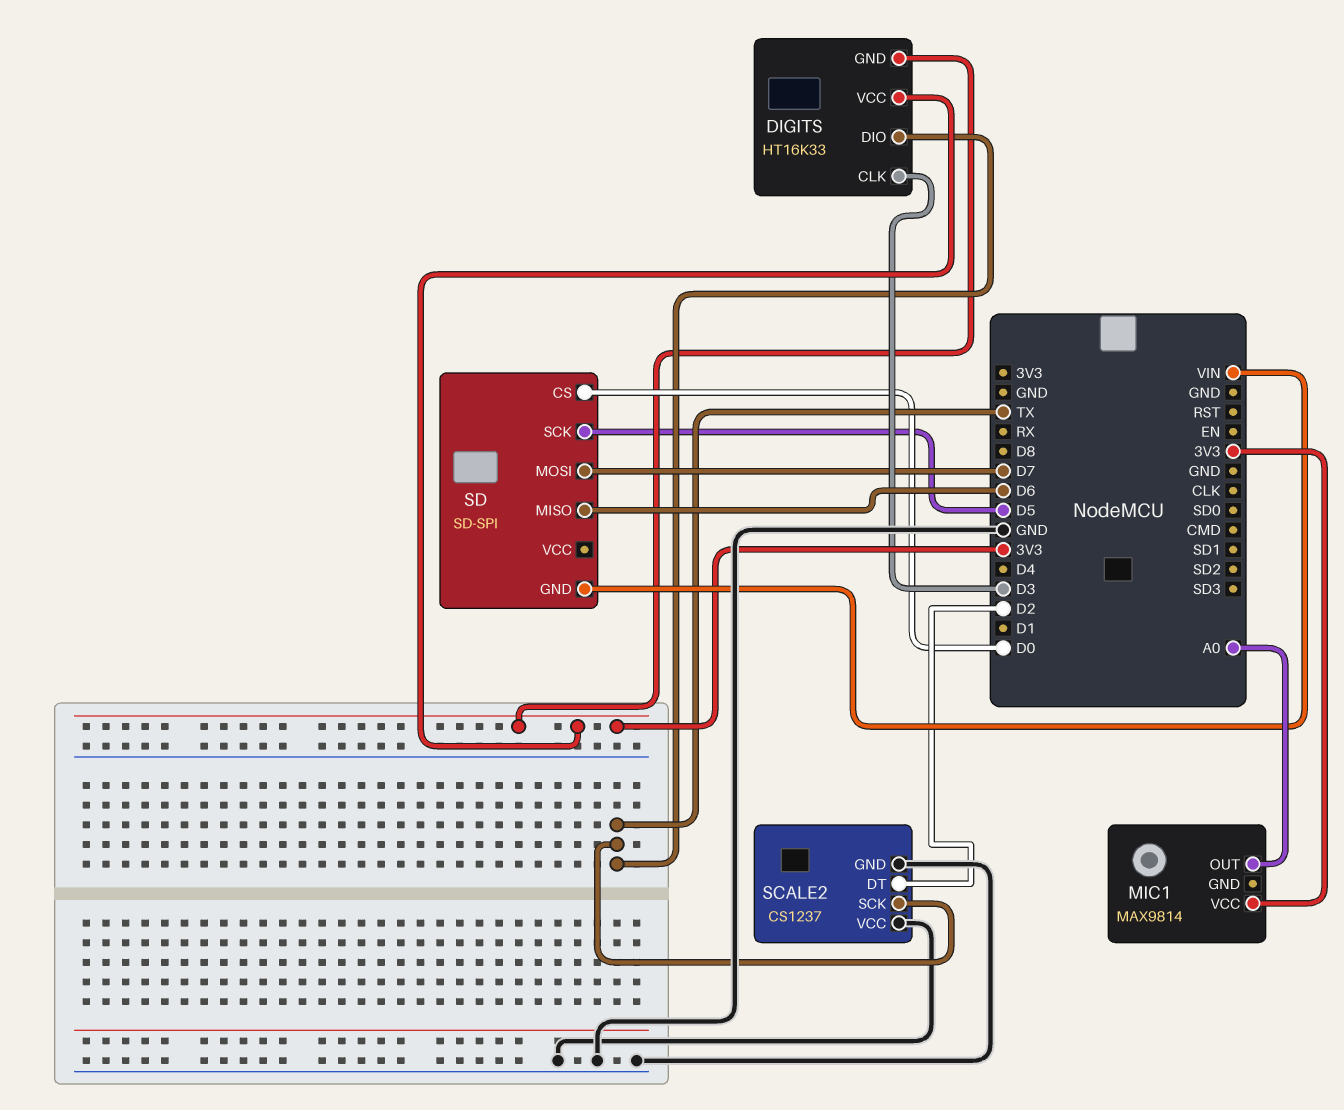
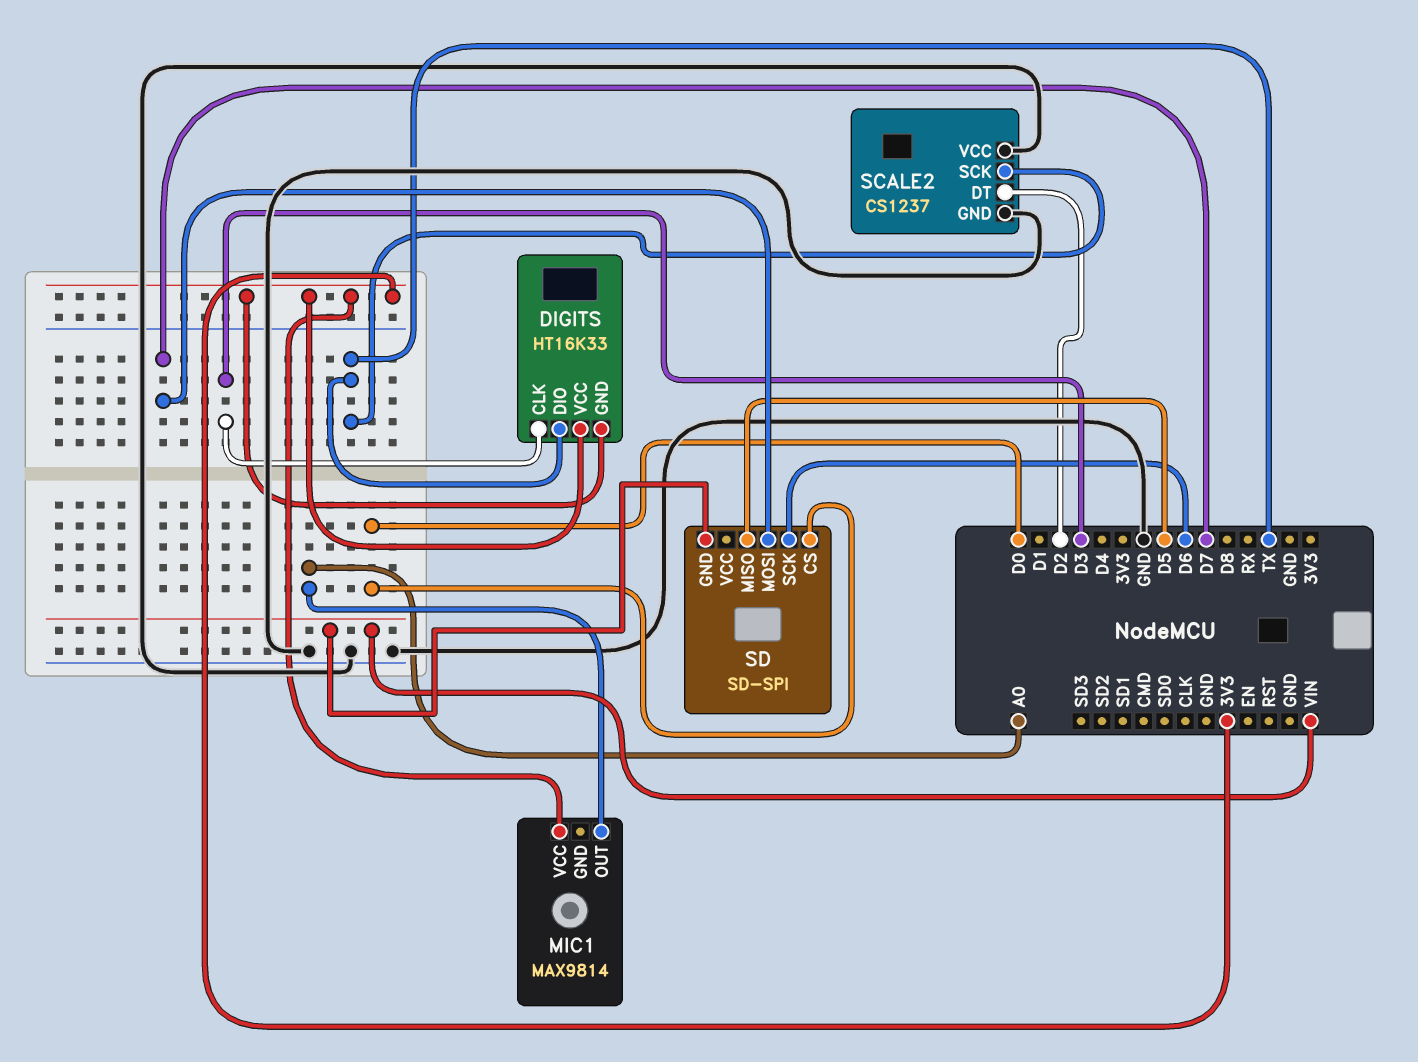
SD pin MISO: D6 -> D5
SD pin SCK: D5 -> D6

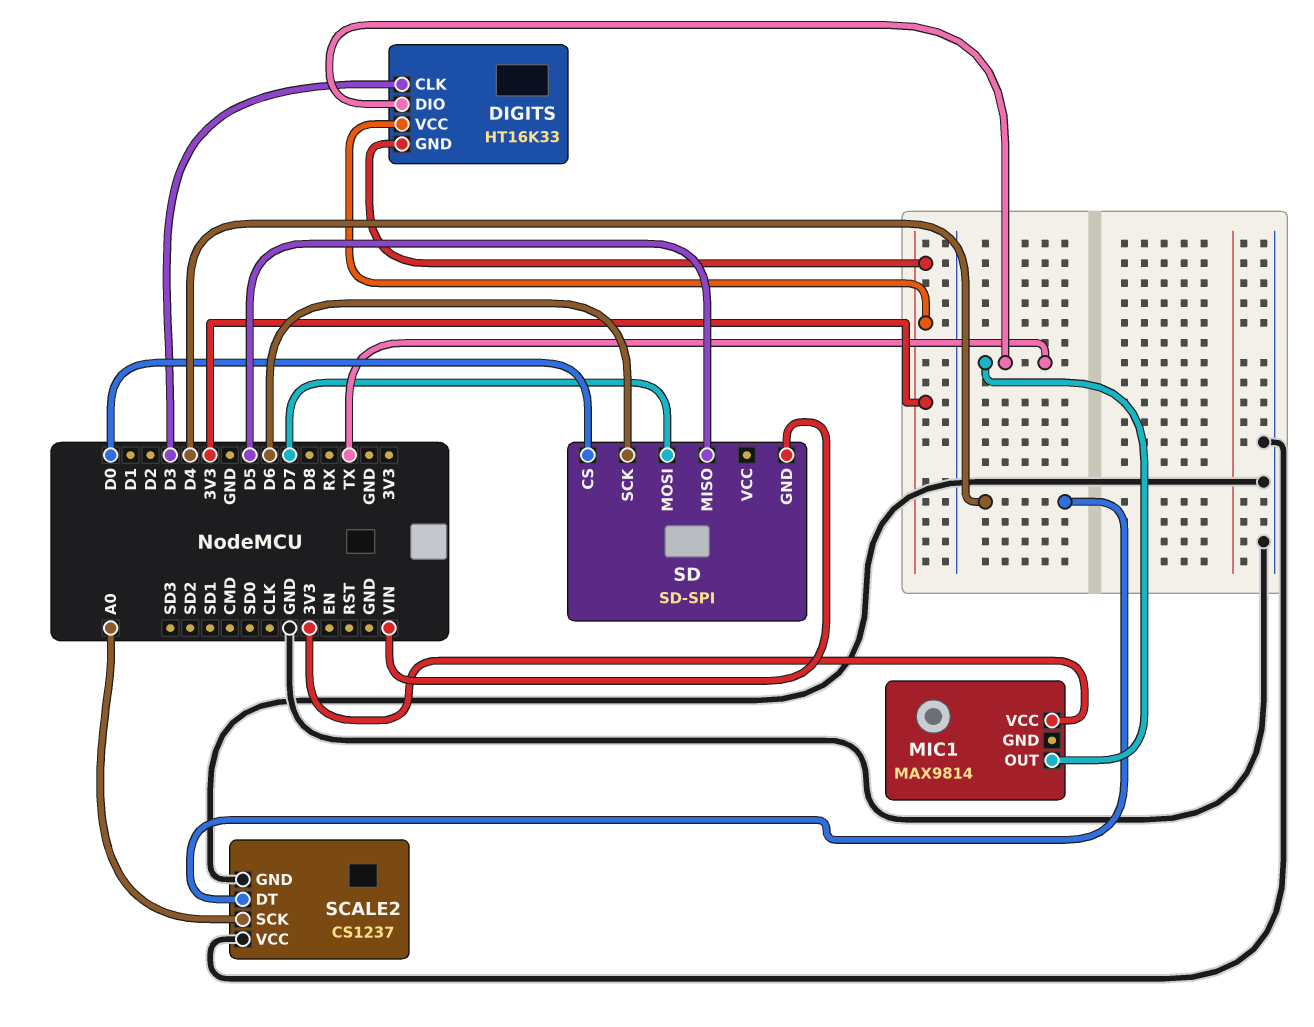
MIC1 pin OUT: A0 -> TX
SCALE2 pin DT: D2 -> D4
SCALE2 pin SCK: TX -> A0

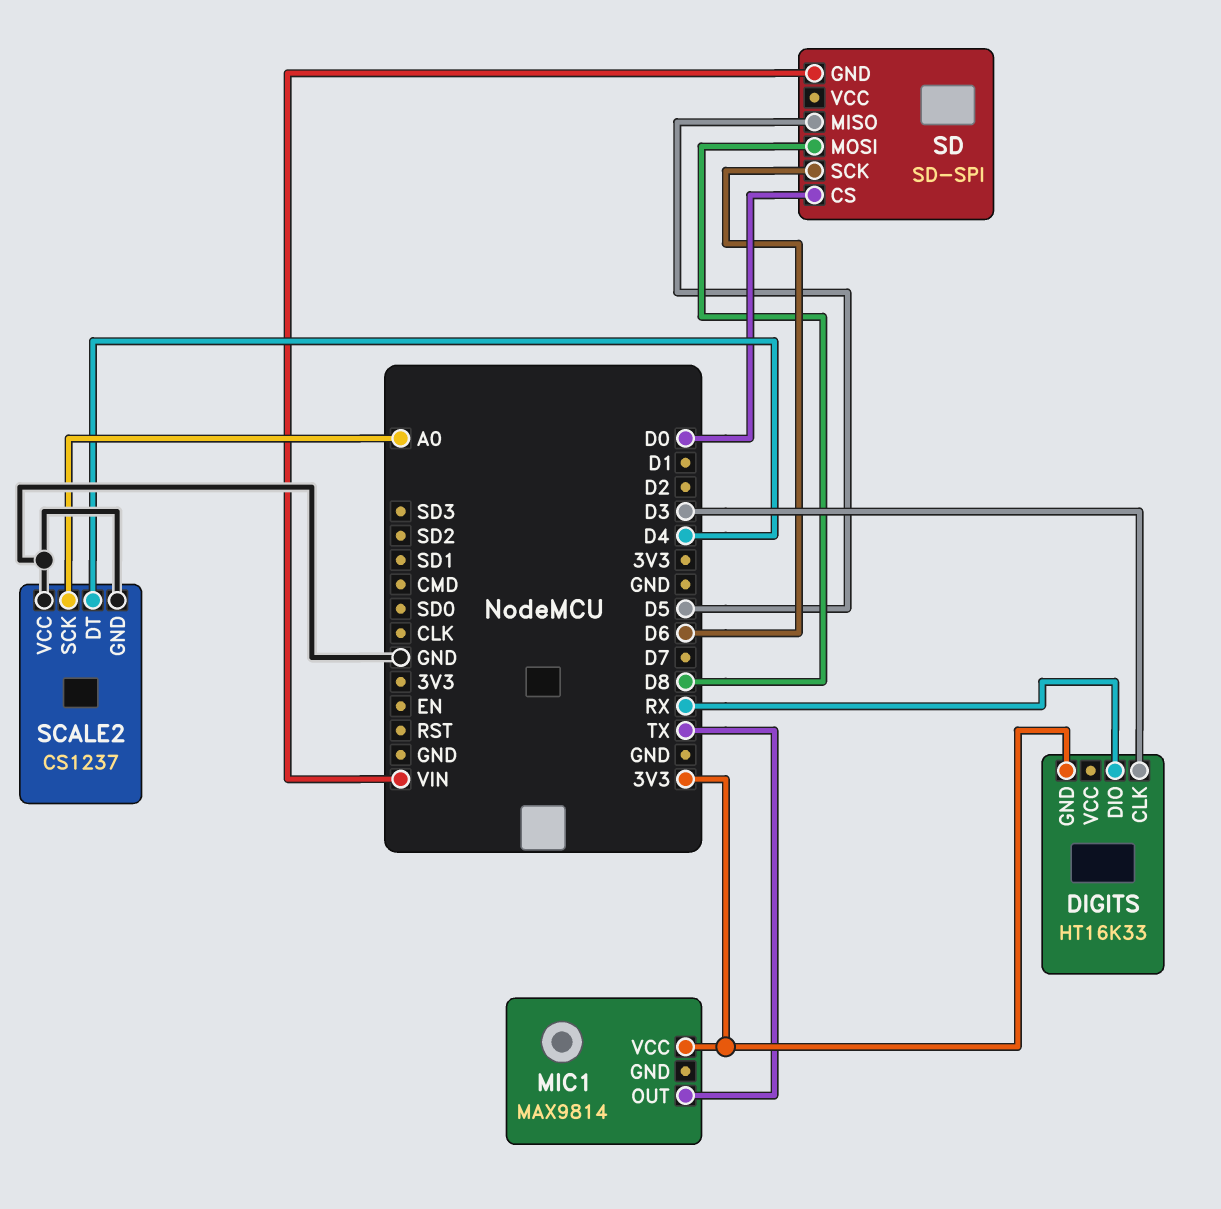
DIGITS pin DIO: TX -> RX
DIGITS pin VCC: 3V3 -> none
SD pin MOSI: D7 -> D8

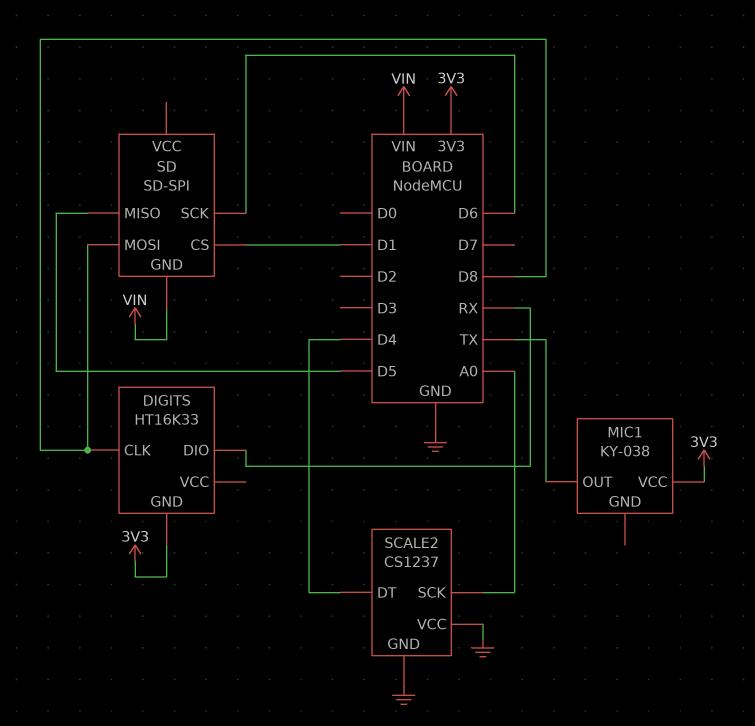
DIGITS pin CLK: D3 -> D8
MIC1: MAX9814 -> KY-038
SD pin CS: D0 -> D1

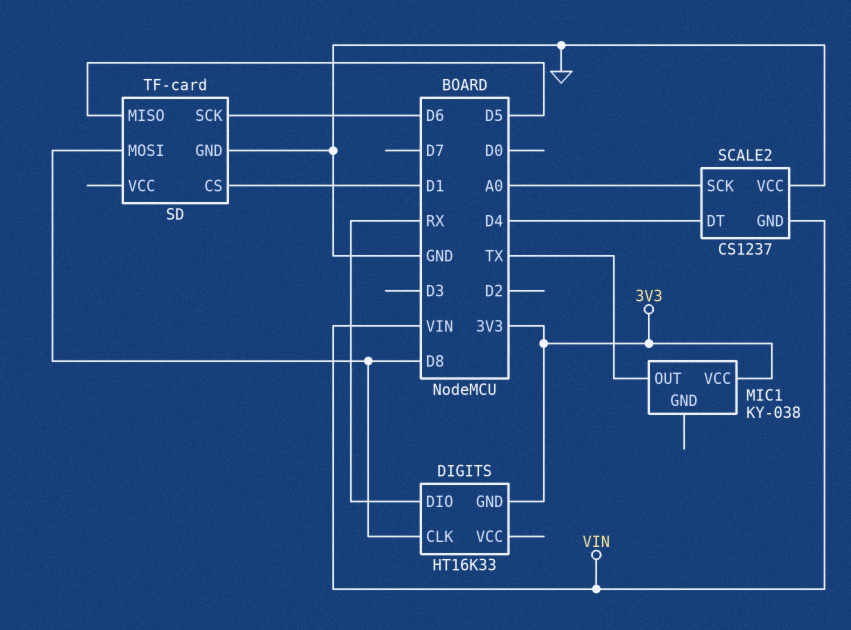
SCALE2 pin GND: GND -> VIN
SD: SD-SPI -> TF-card
SD pin GND: VIN -> GND

